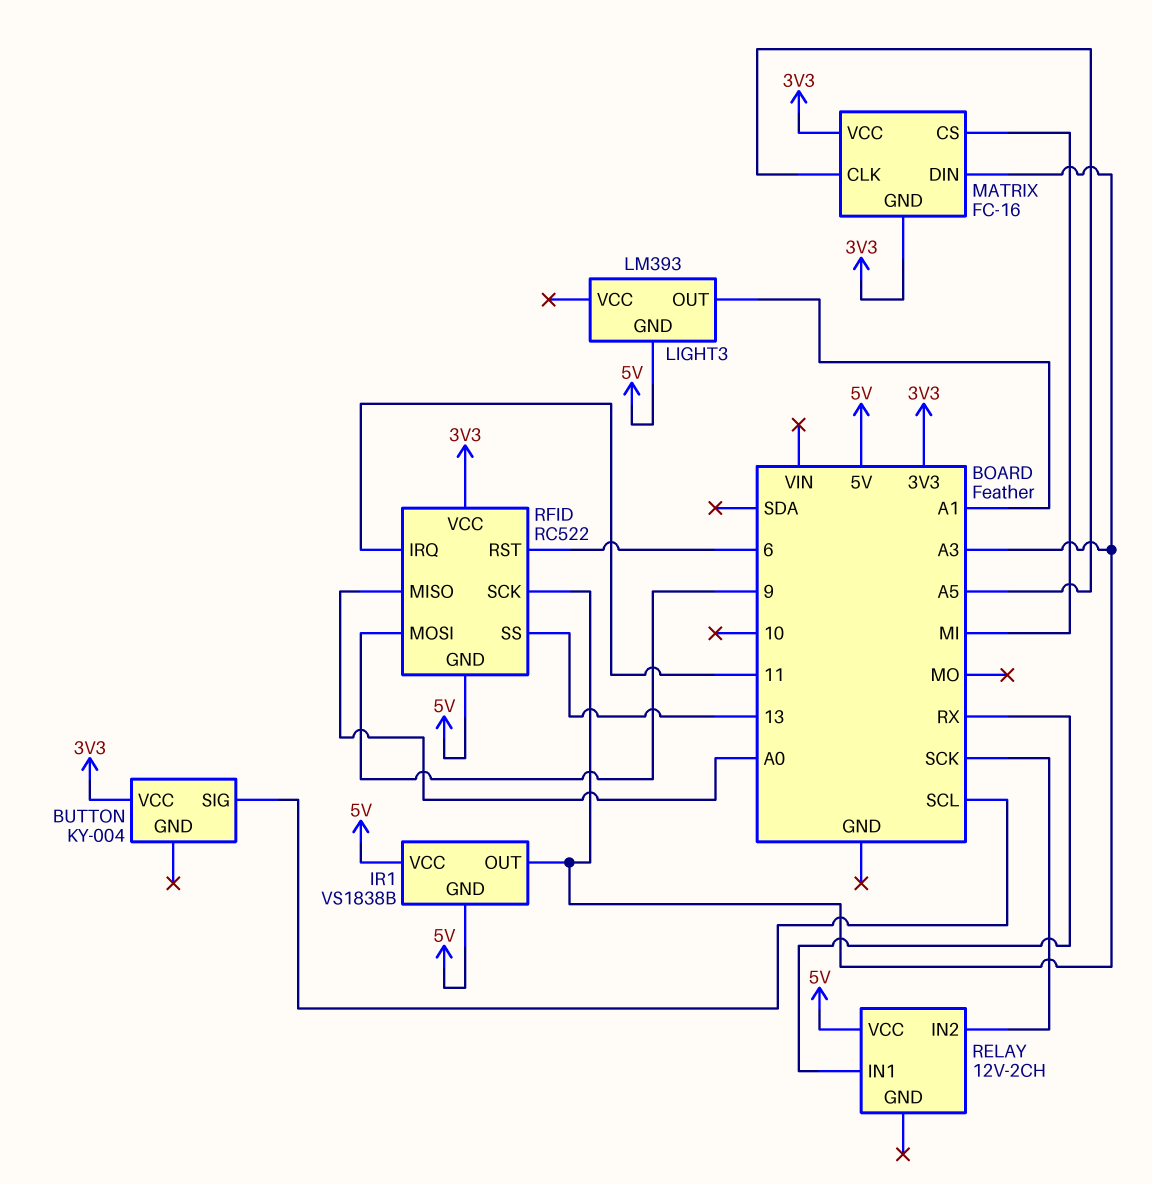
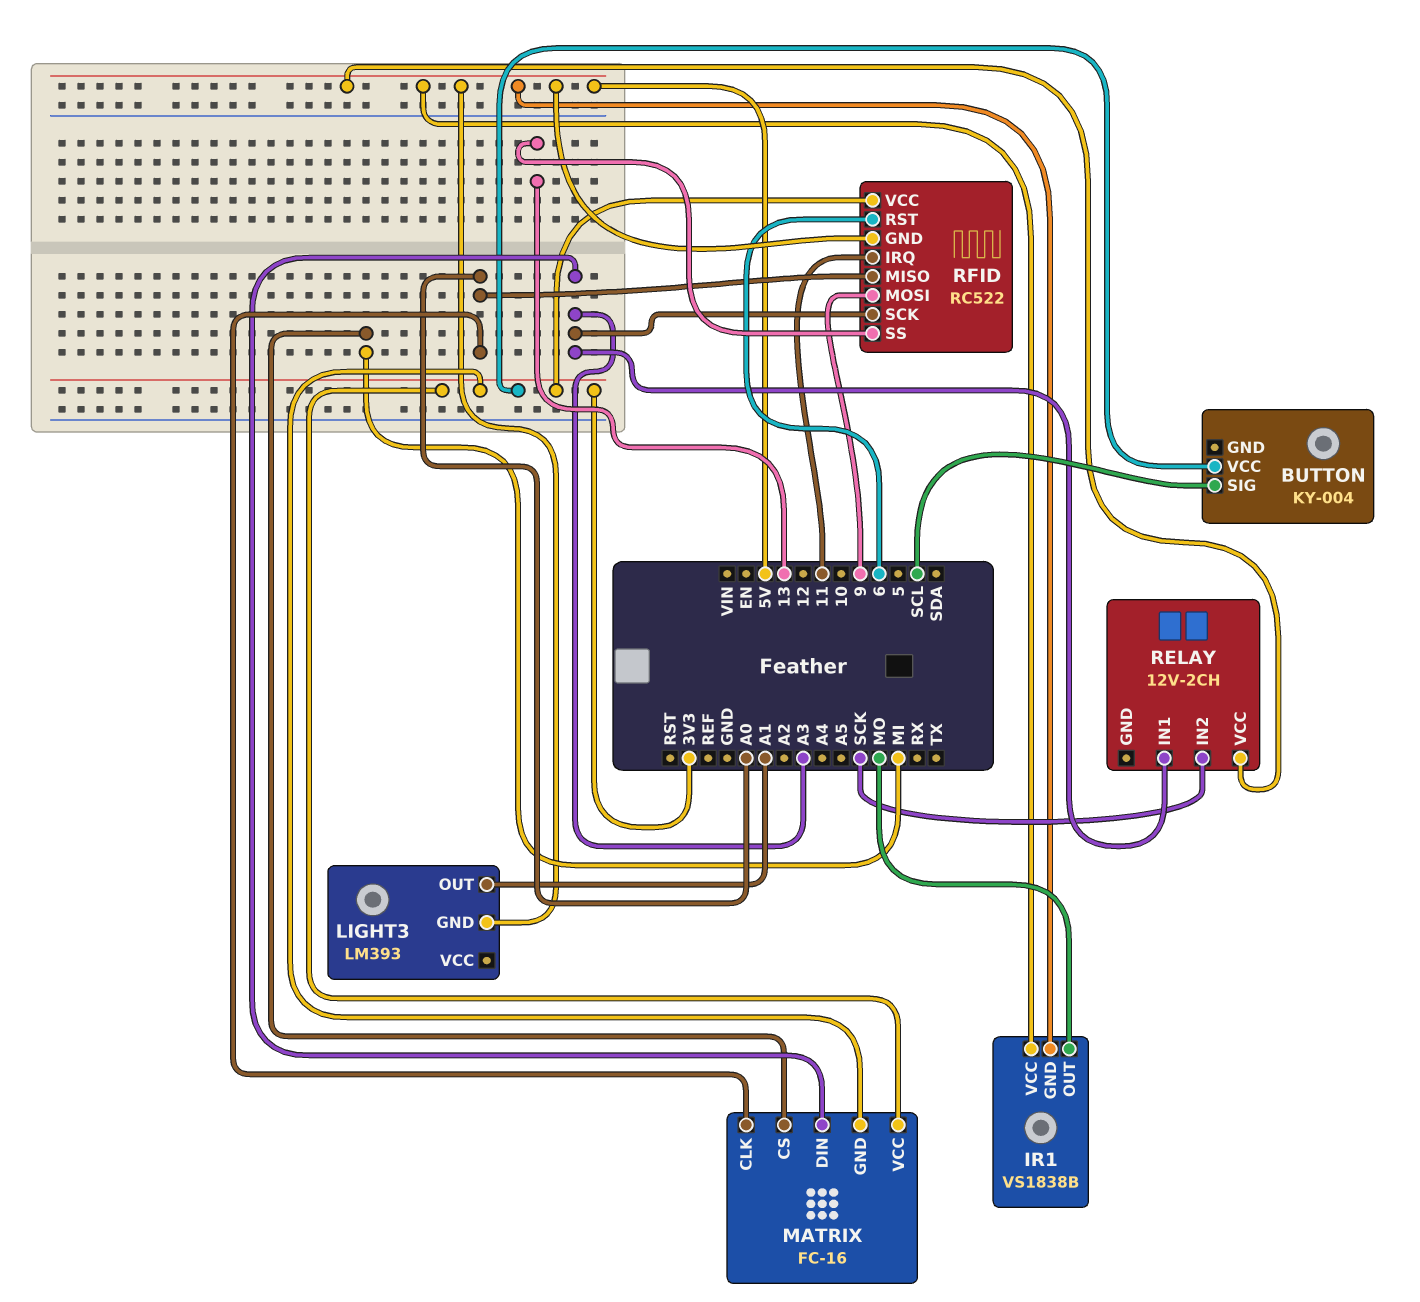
IR1 pin OUT: A3 -> MO
MATRIX pin CLK: A5 -> A0
RELAY pin IN1: RX -> A3

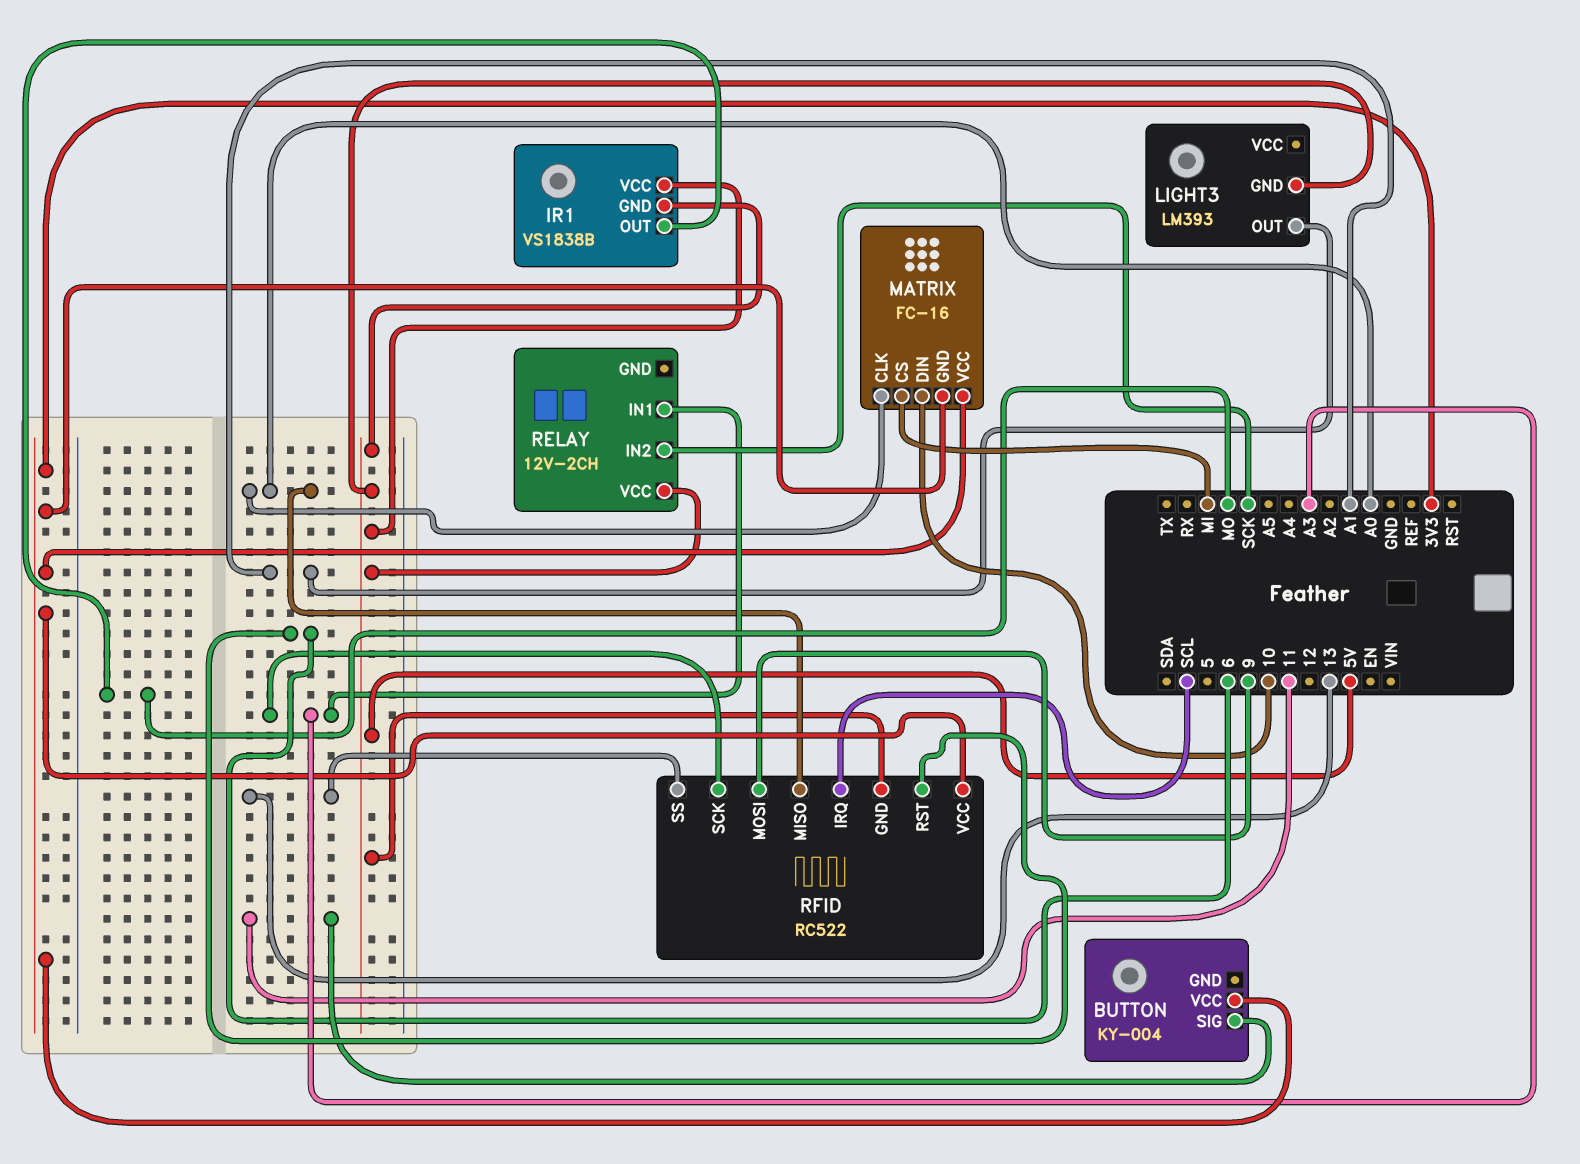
BUTTON pin SIG: SCL -> 11
MATRIX pin DIN: A3 -> 10
RFID pin IRQ: 11 -> SCL

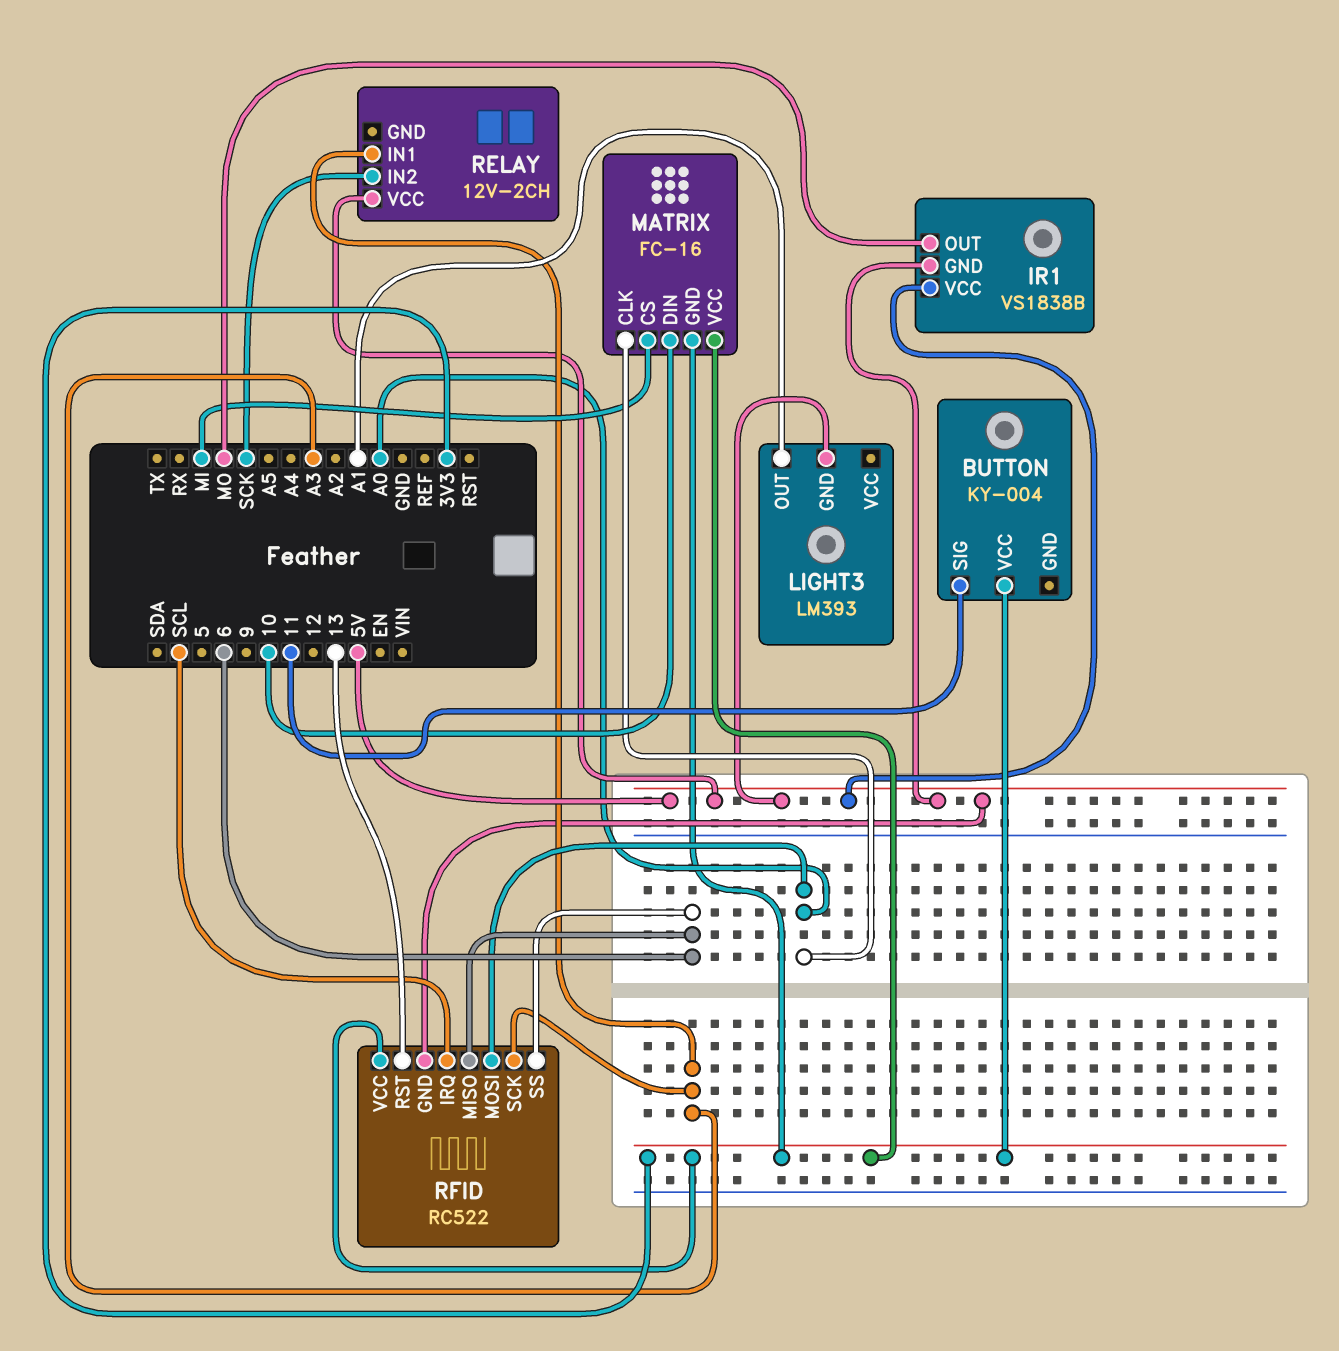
RFID pin MISO: A0 -> 6
RFID pin MOSI: 9 -> A0
RFID pin RST: 6 -> 13
RFID pin SS: 13 -> 6

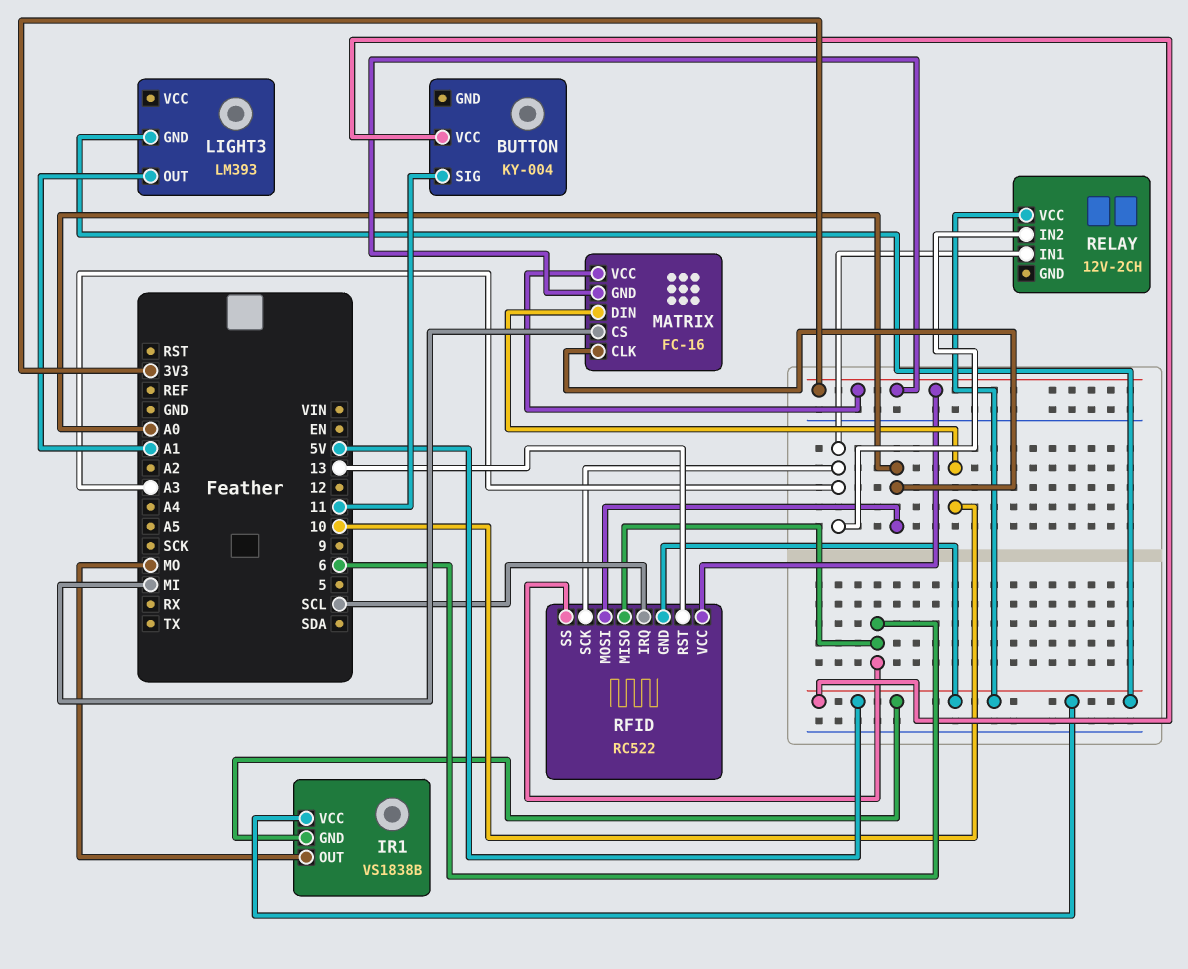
BUTTON pin VCC: 3V3 -> 5V
RELAY pin IN2: SCK -> A3

